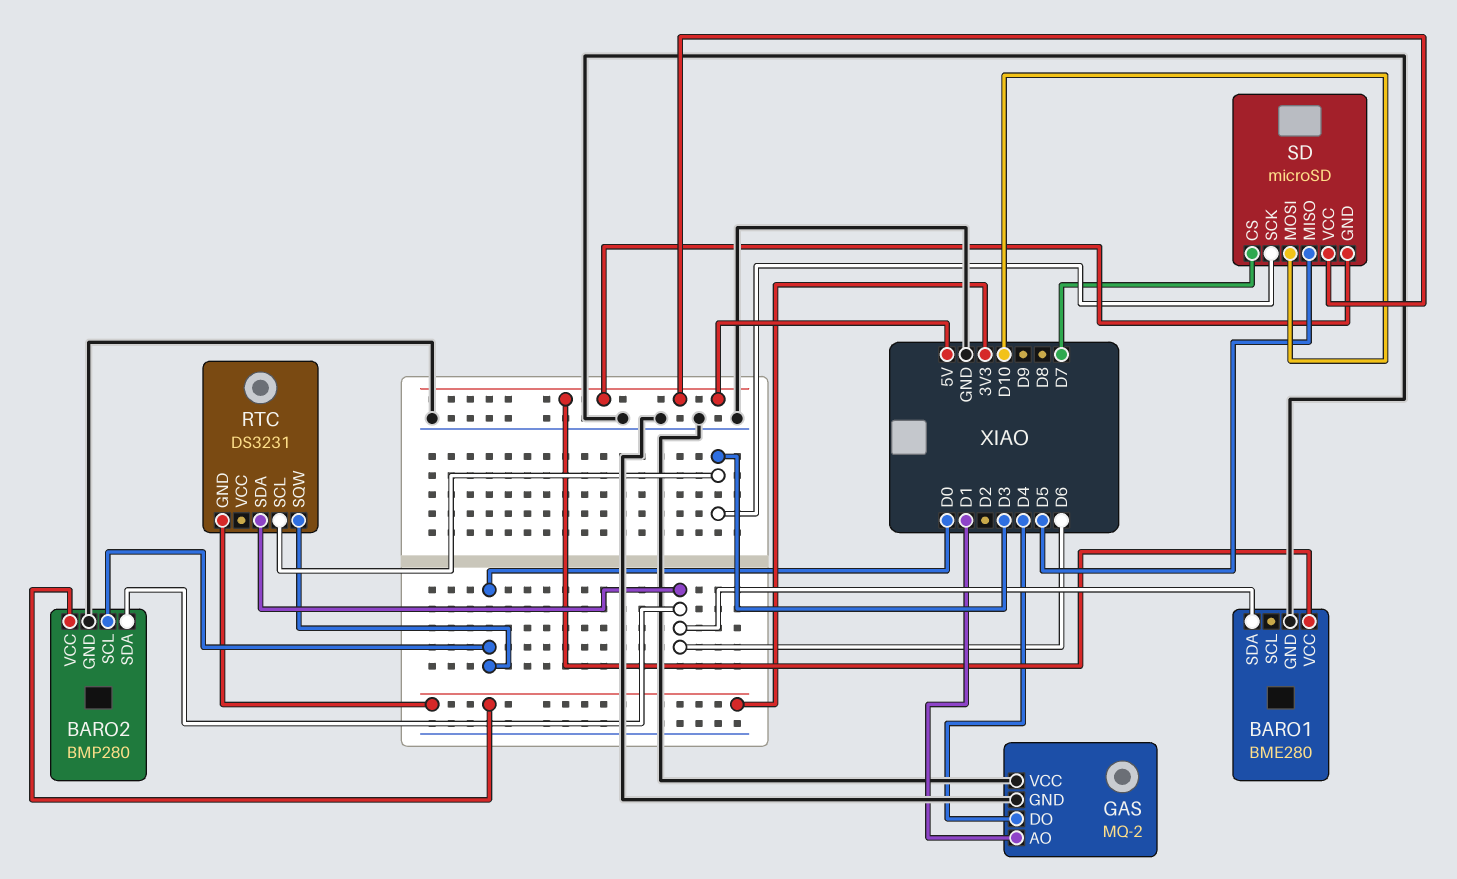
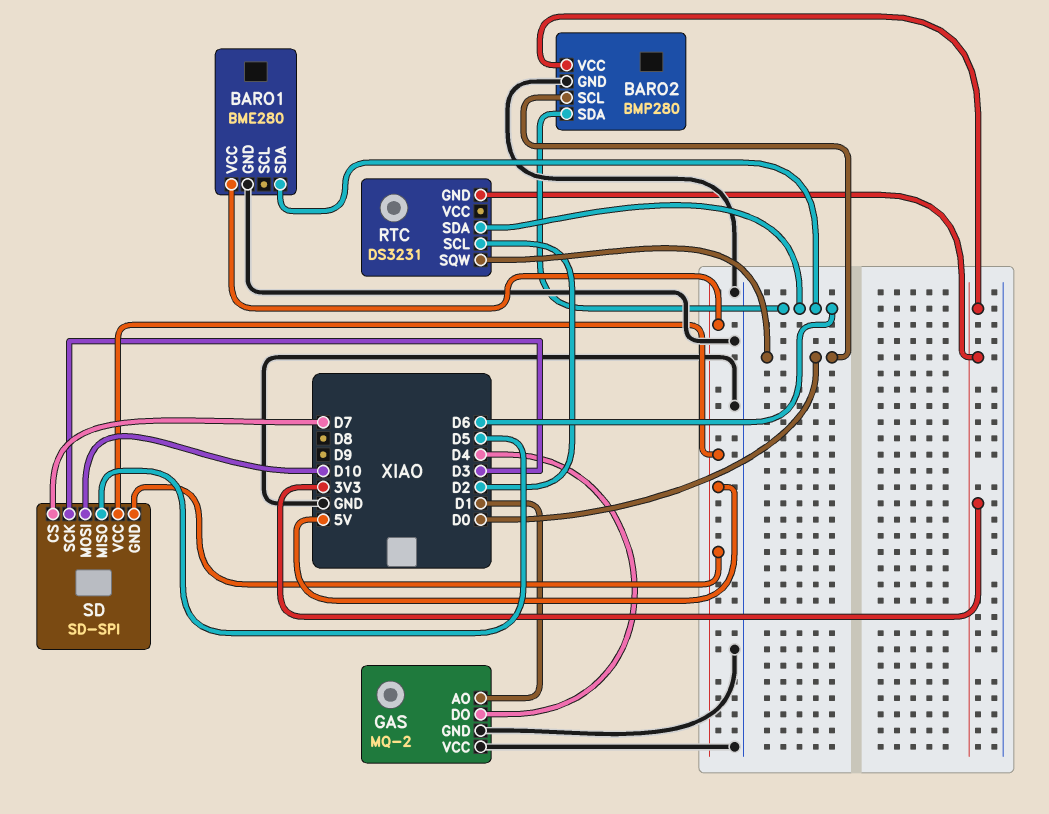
RTC pin SCL: D3 -> D2
SD: microSD -> SD-SPI

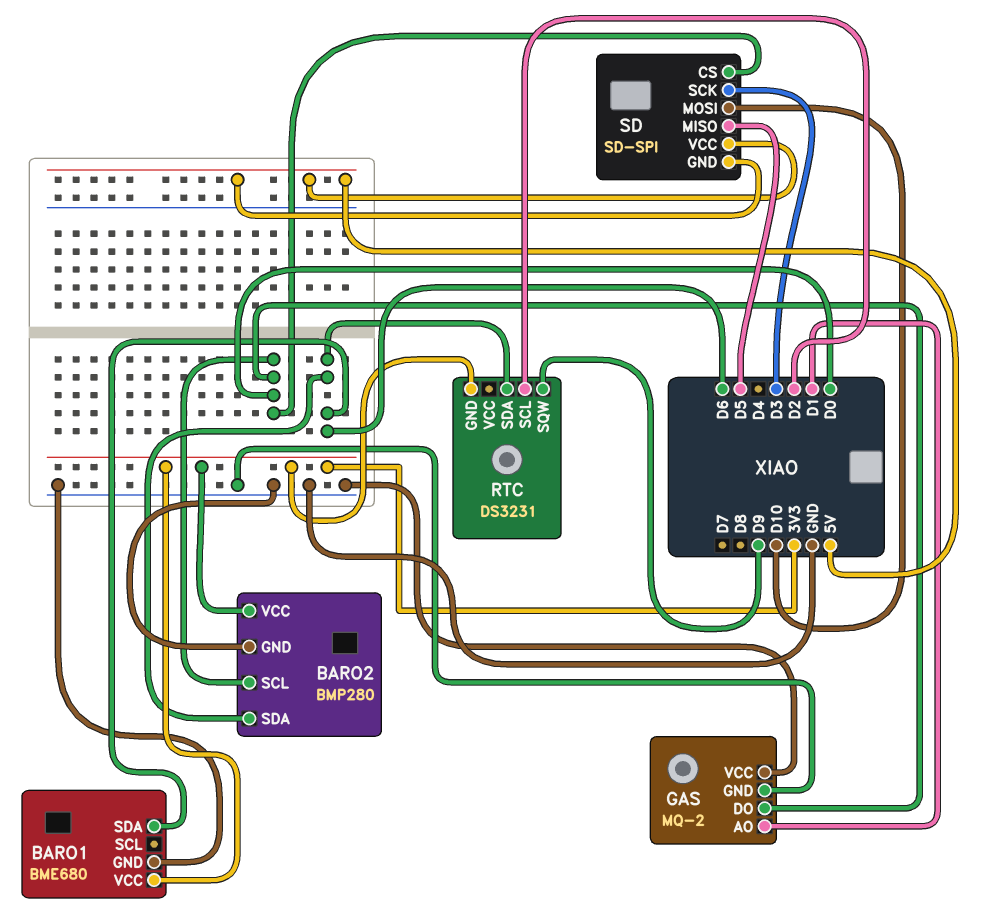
BARO1: BME280 -> BME680
BARO1 pin VCC: 5V -> 3V3
GAS pin DO: D4 -> D0
RTC pin SQW: D0 -> D9
SD pin CS: D7 -> D0

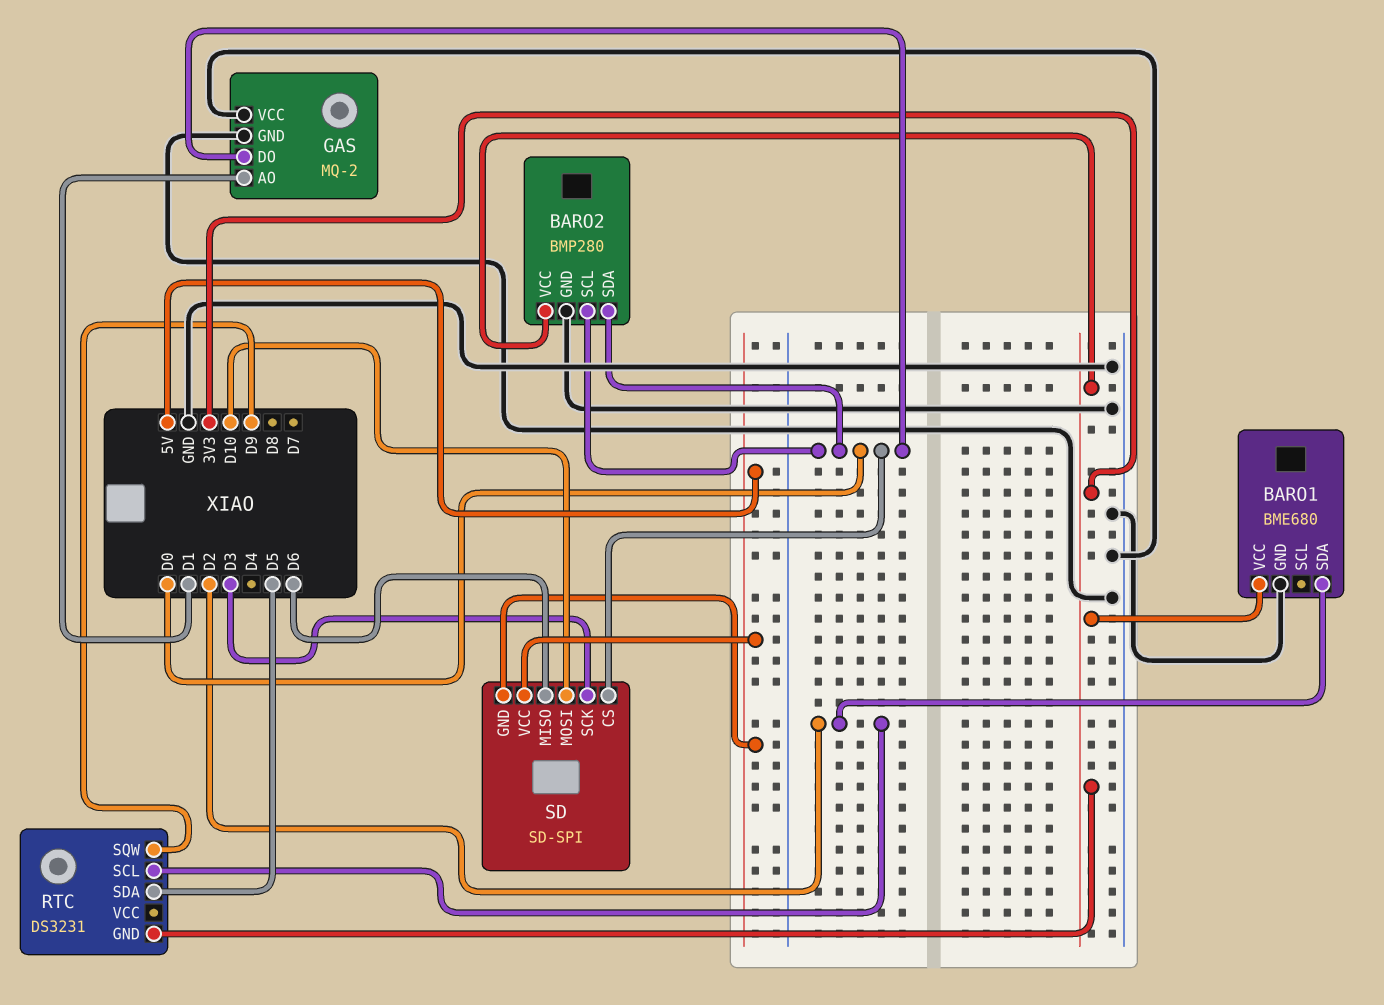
BARO1 pin SDA: D6 -> D2
BARO2 pin SDA: D6 -> D0
RTC pin SDA: D6 -> D5
SD pin MISO: D5 -> D6

